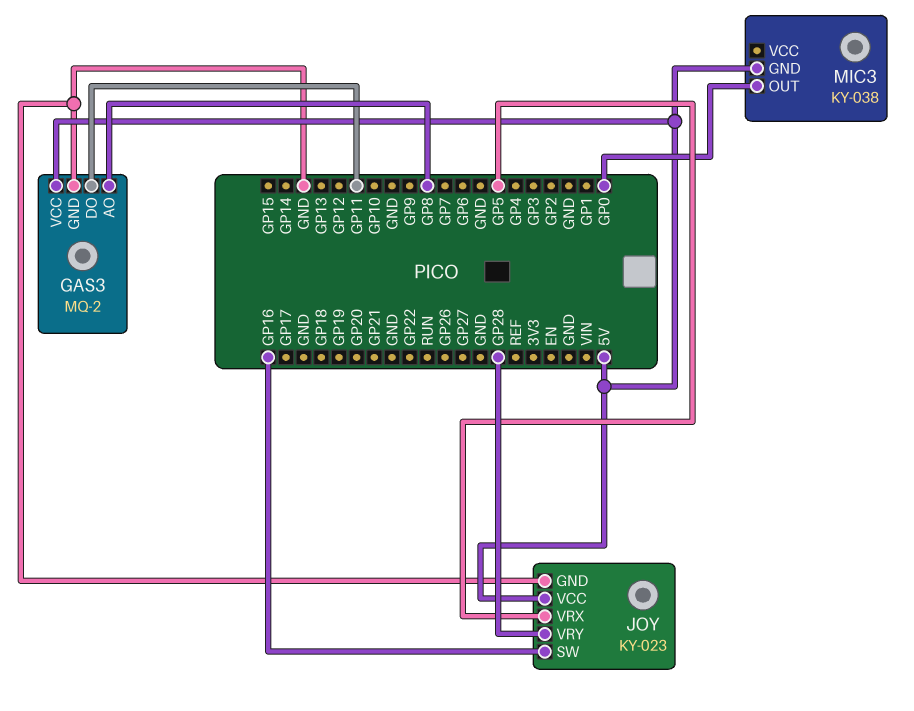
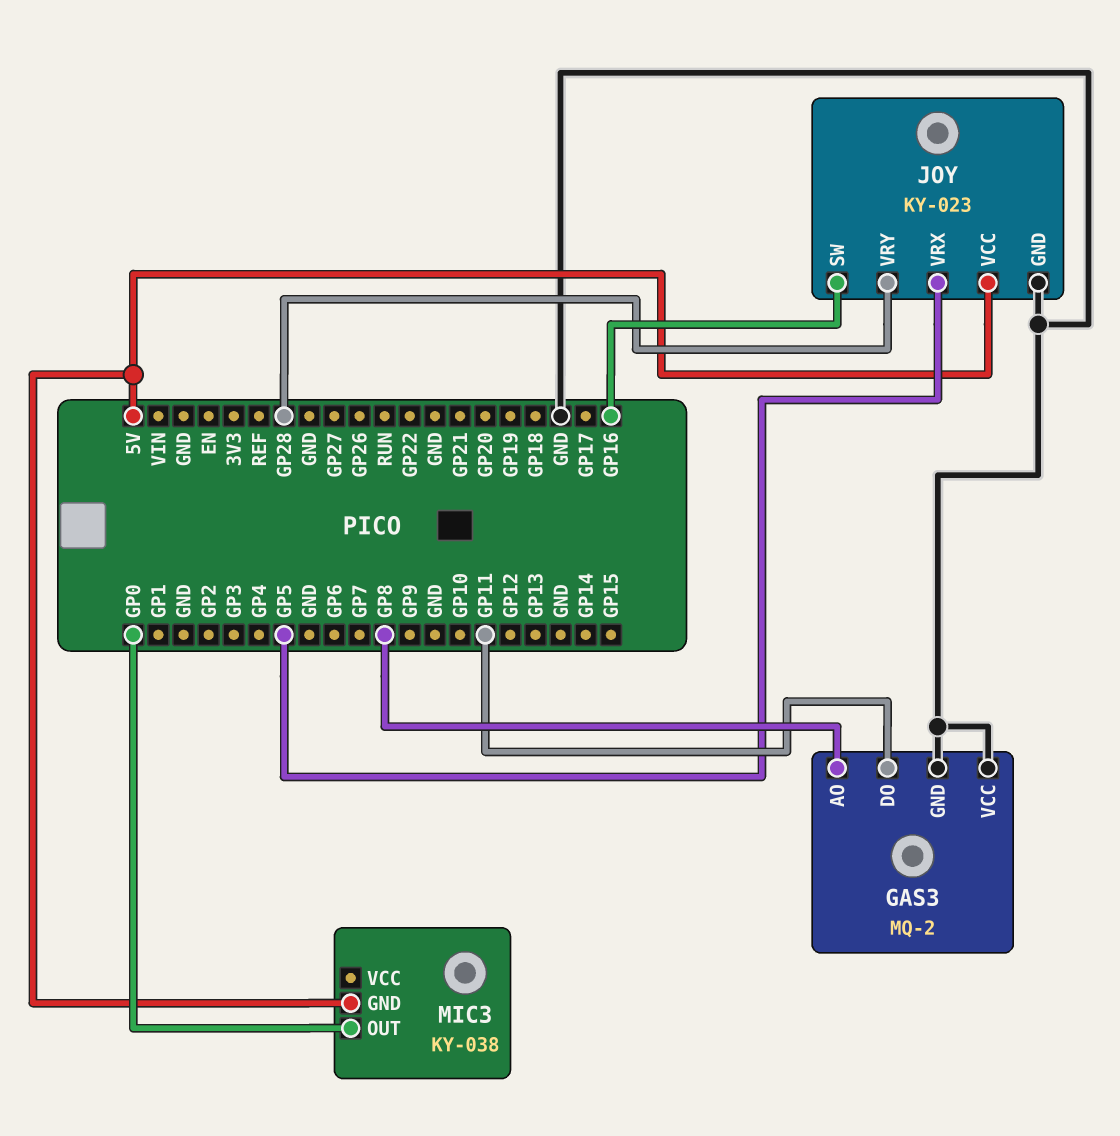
GAS3 pin VCC: 5V -> GND

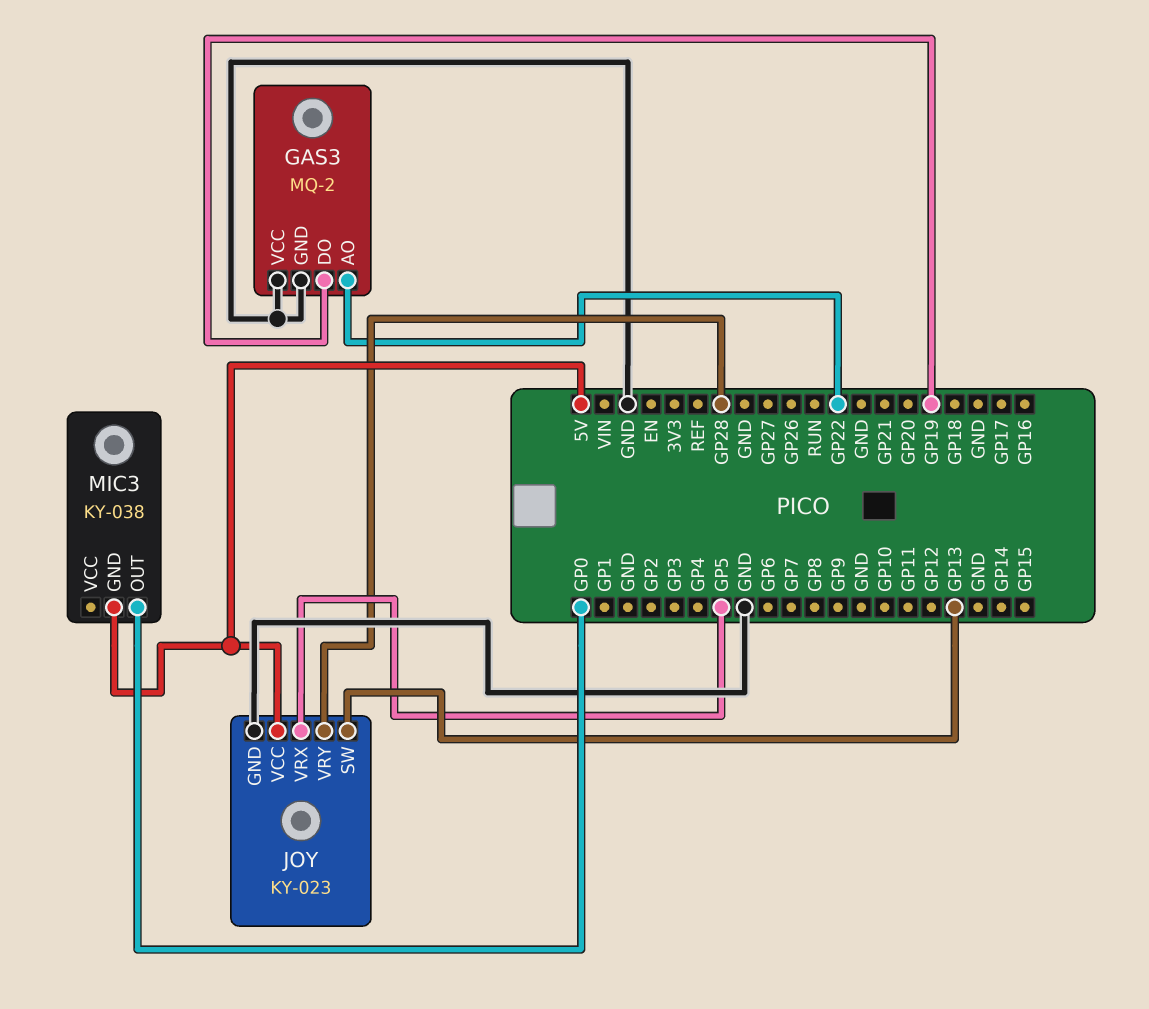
GAS3 pin AO: GP8 -> GP22
GAS3 pin DO: GP11 -> GP19
JOY pin SW: GP16 -> GP13

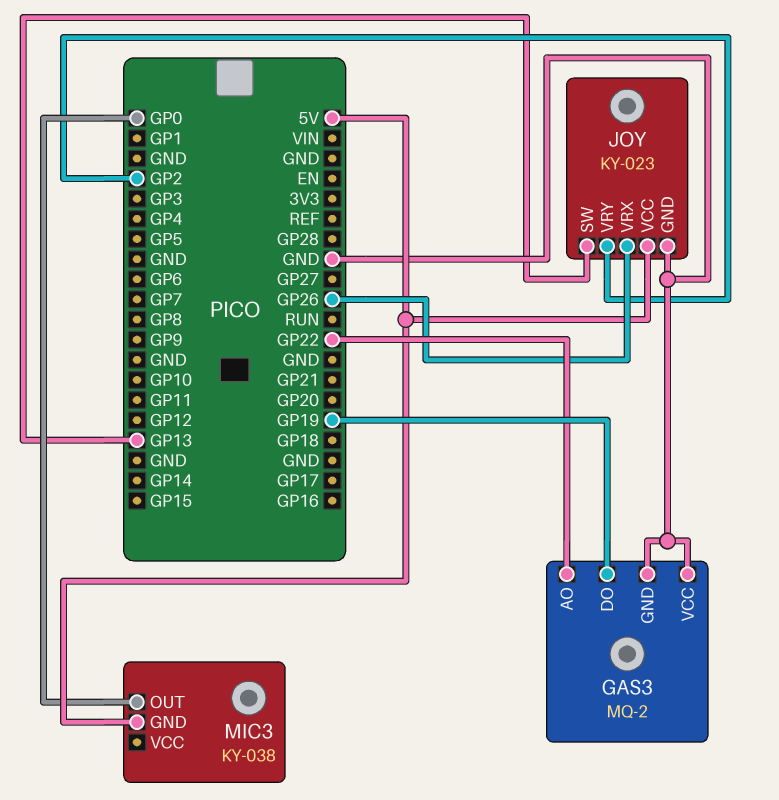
JOY pin VRX: GP5 -> GP26
JOY pin VRY: GP28 -> GP2

